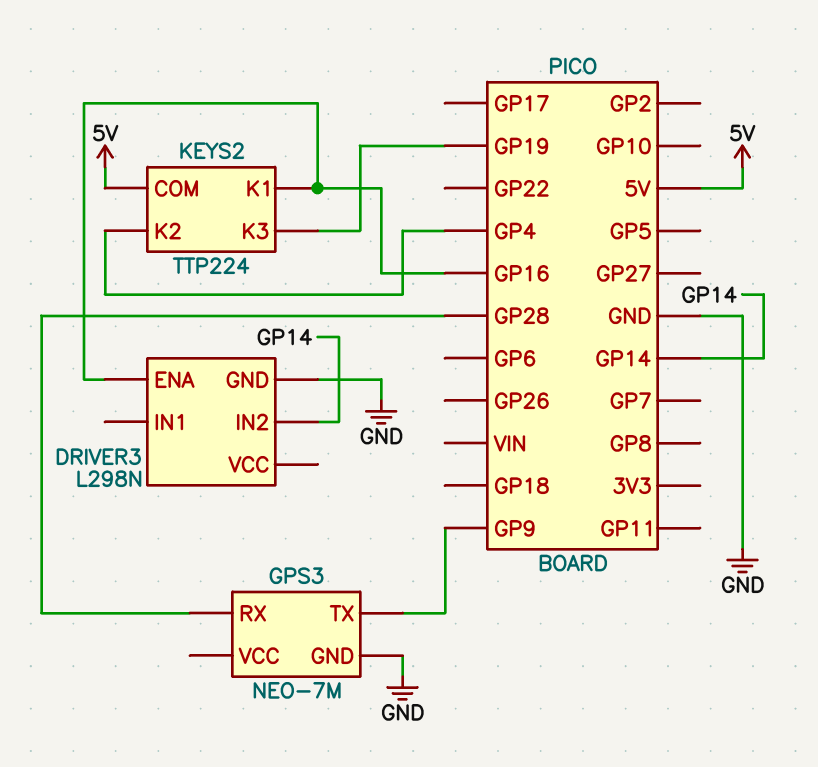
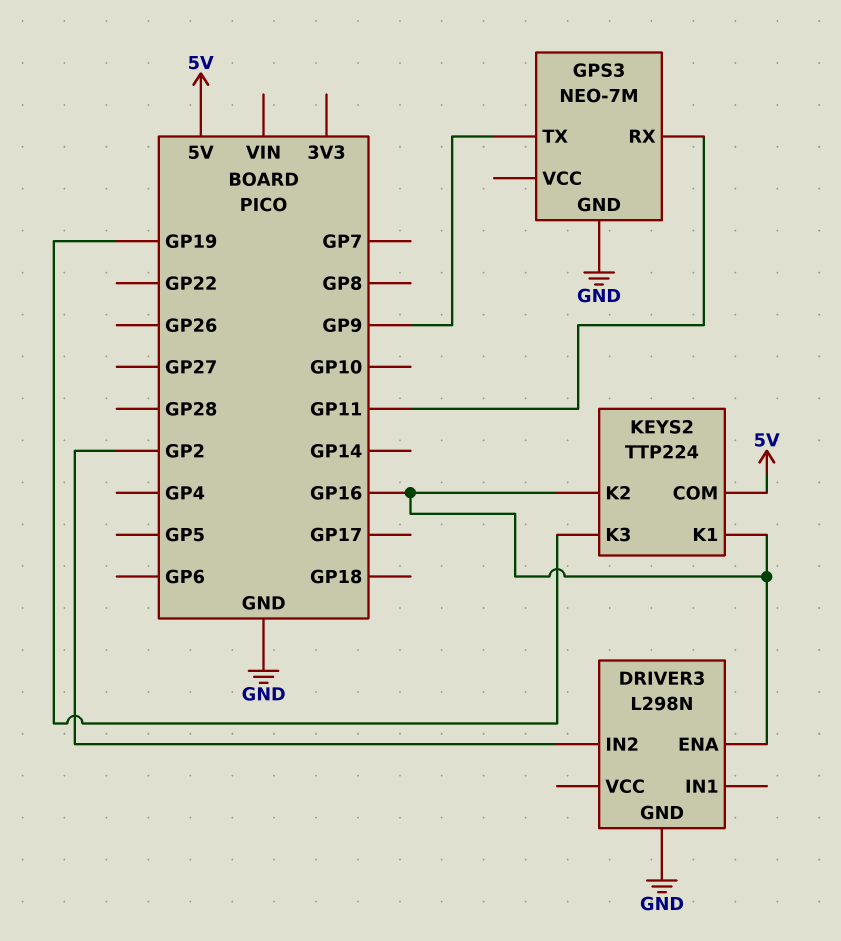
DRIVER3 pin IN2: GP14 -> GP2
GPS3 pin RX: GP28 -> GP11
KEYS2 pin K2: GP4 -> GP16

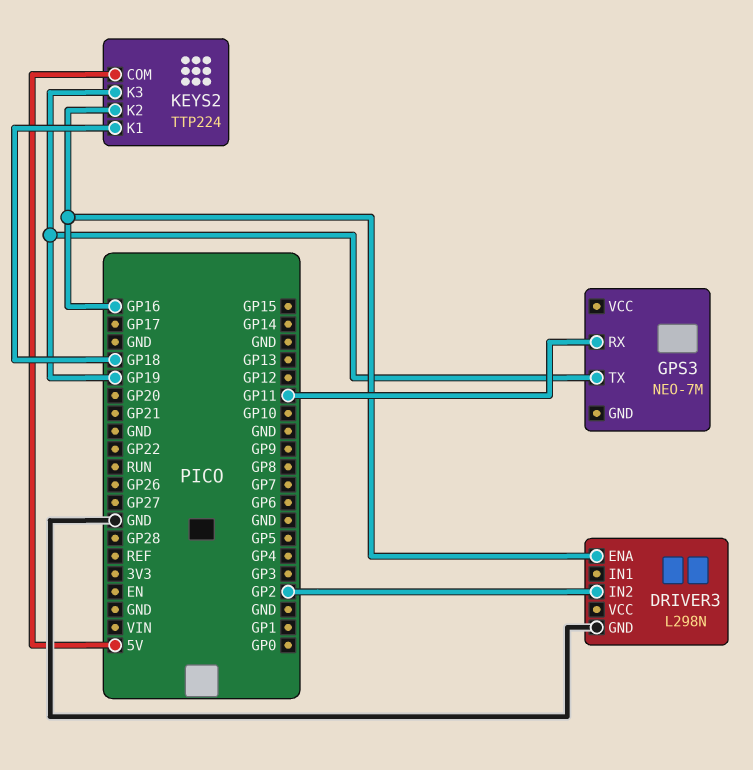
GPS3 pin GND: GND -> none
GPS3 pin TX: GP9 -> GP19
KEYS2 pin K1: GP16 -> GP18

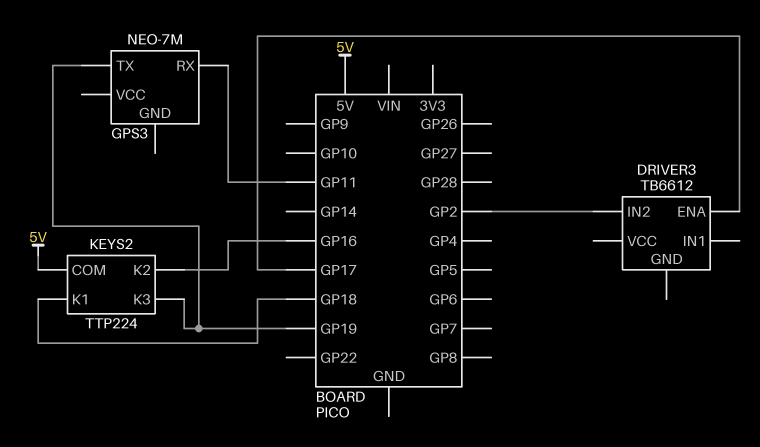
DRIVER3: L298N -> TB6612
DRIVER3 pin ENA: GP16 -> GP17
DRIVER3 pin GND: GND -> none

